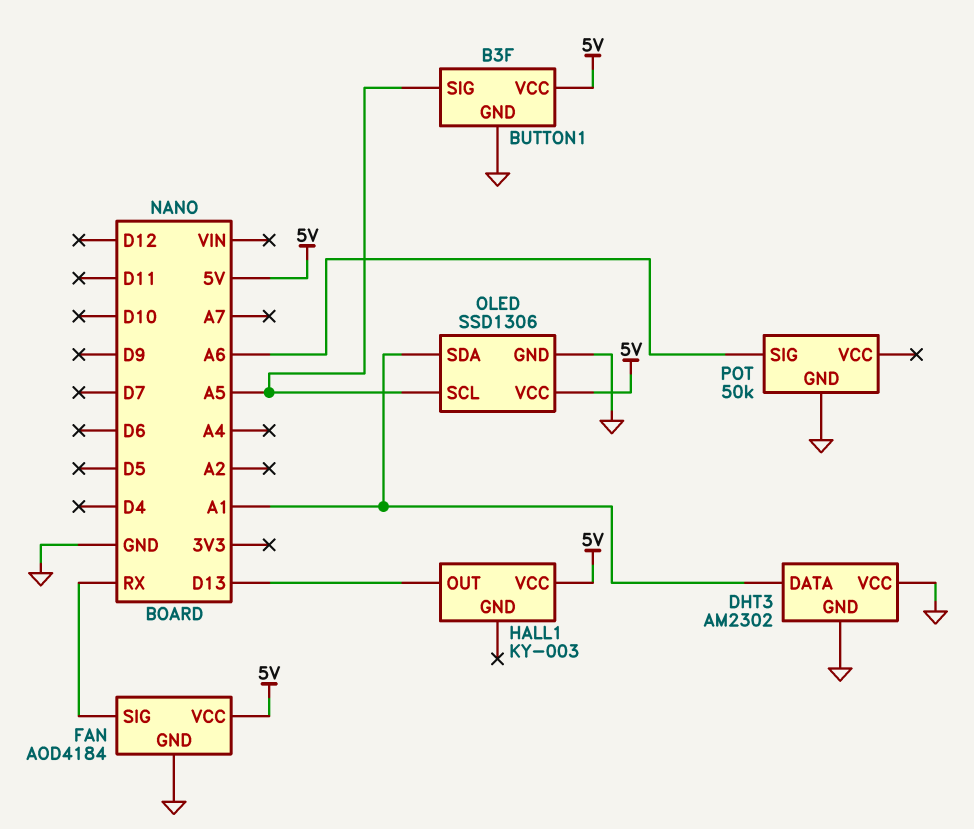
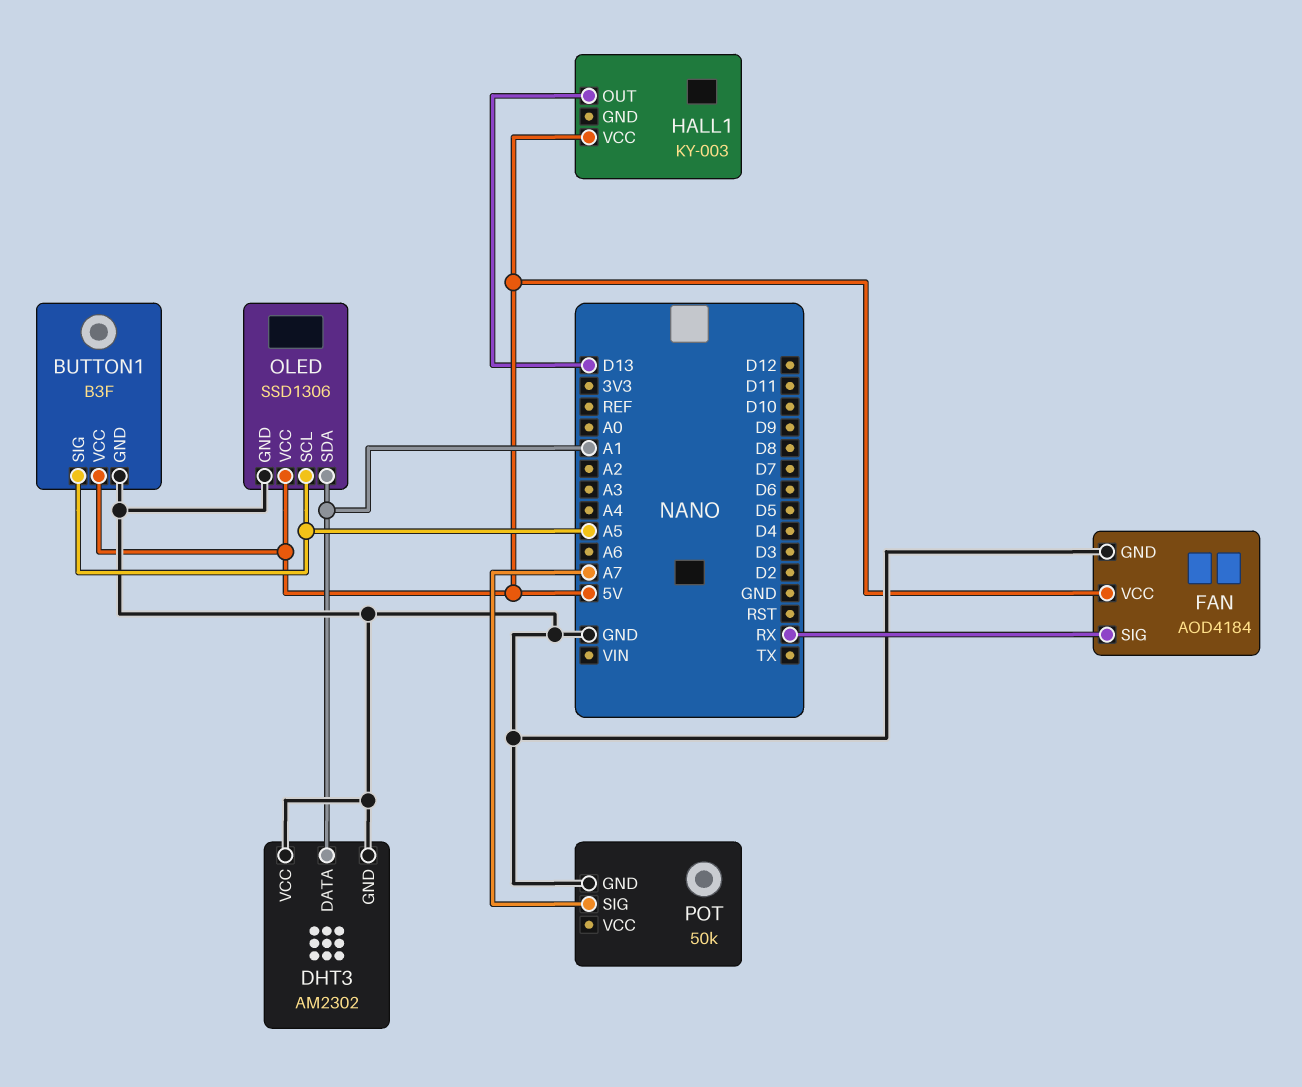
POT pin SIG: A6 -> A7

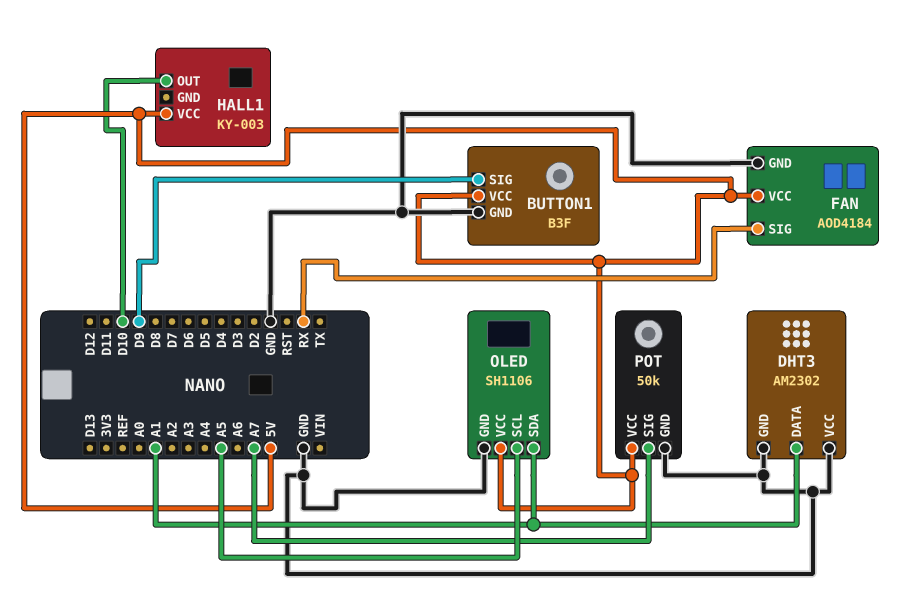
BUTTON1 pin SIG: A5 -> D9
HALL1 pin OUT: D13 -> D10
OLED: SSD1306 -> SH1106
POT pin VCC: none -> 5V

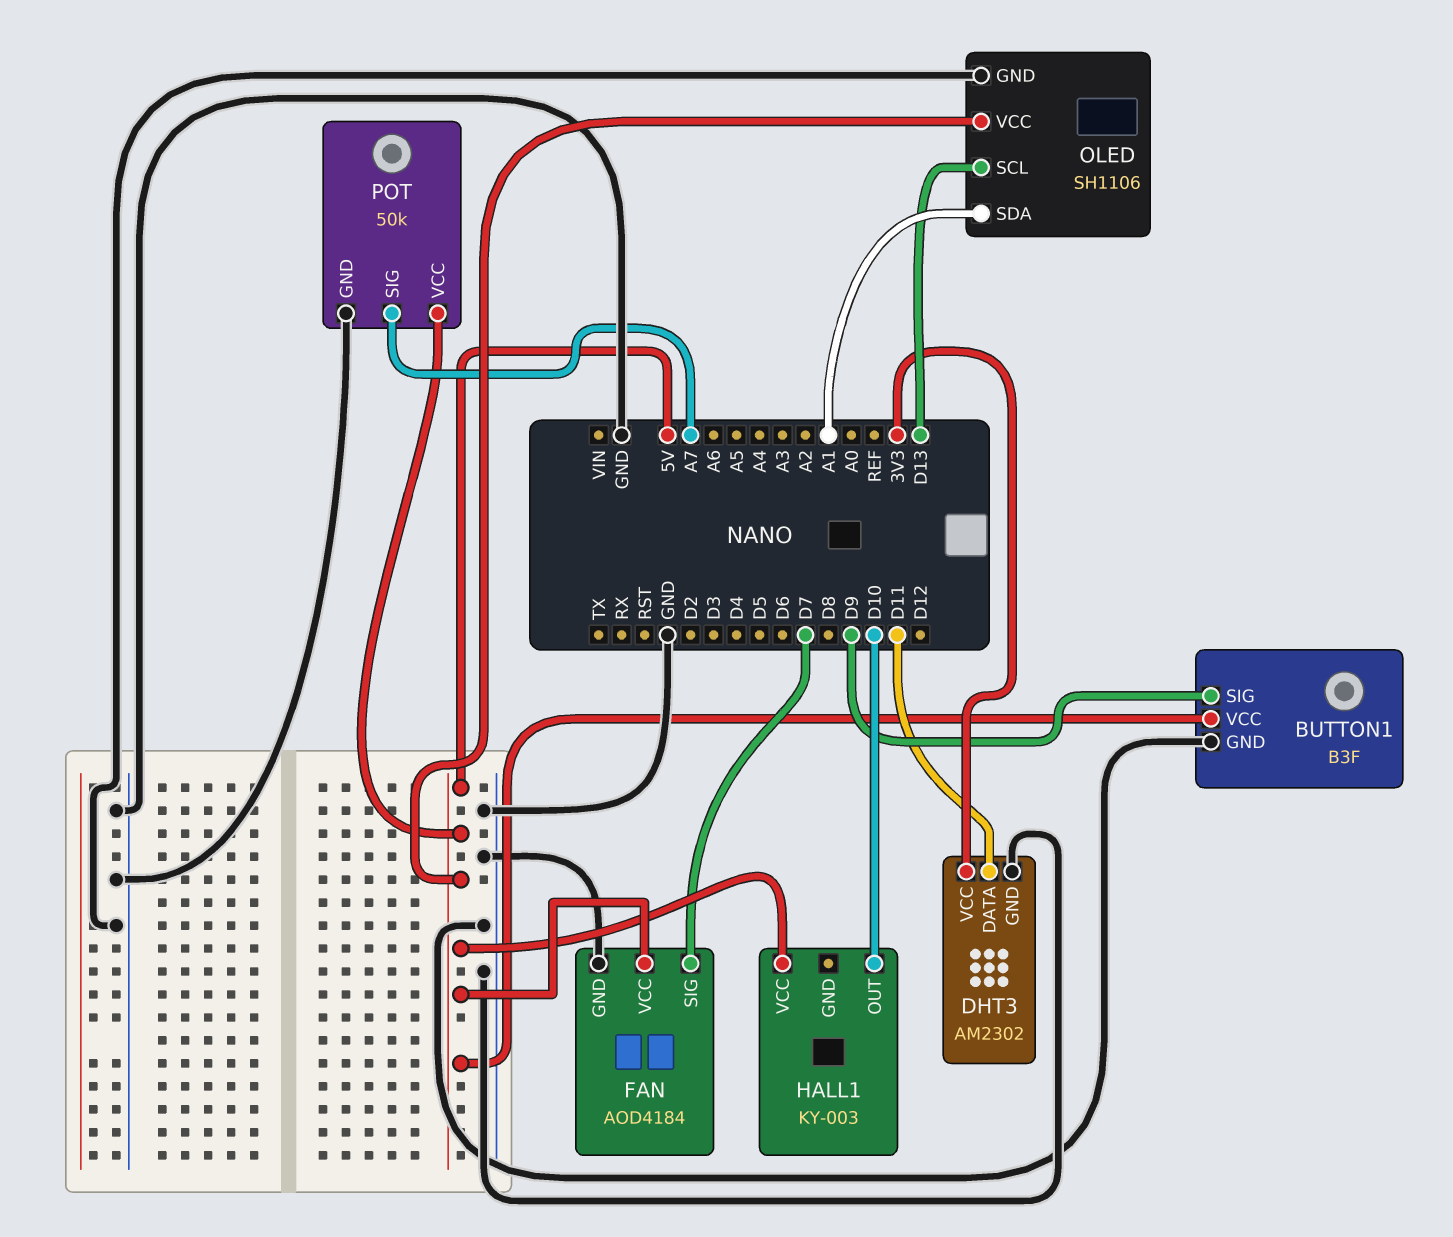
DHT3 pin DATA: A1 -> D11
DHT3 pin VCC: GND -> 3V3
FAN pin SIG: RX -> D7
OLED pin SCL: A5 -> D13

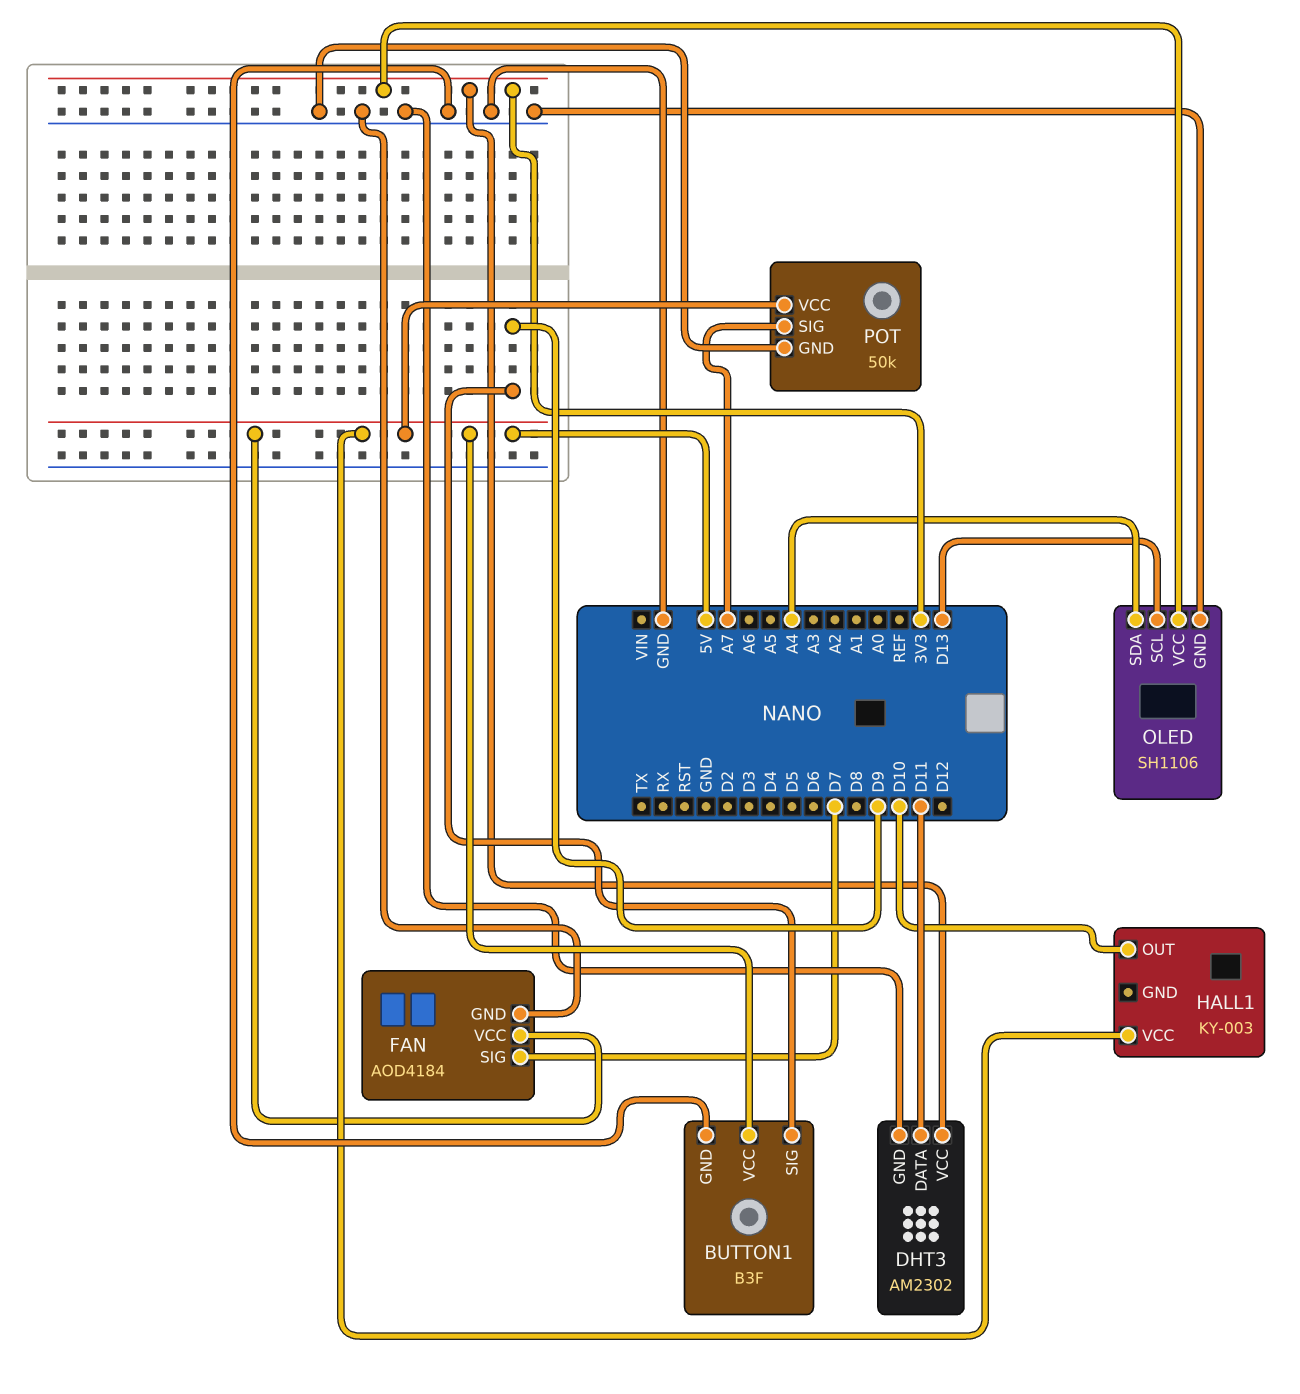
OLED pin SDA: A1 -> A4
OLED pin VCC: 5V -> 3V3

